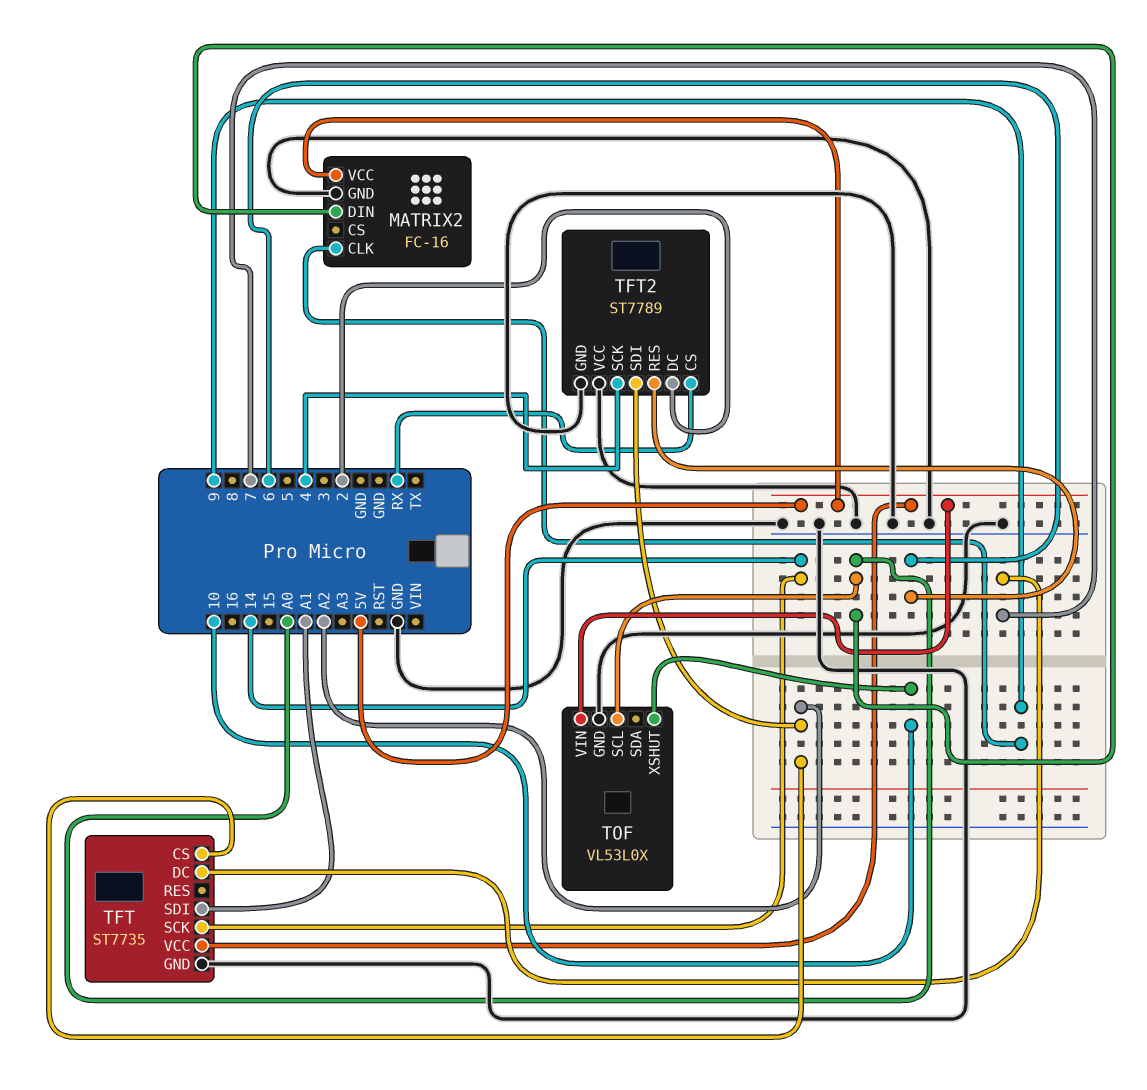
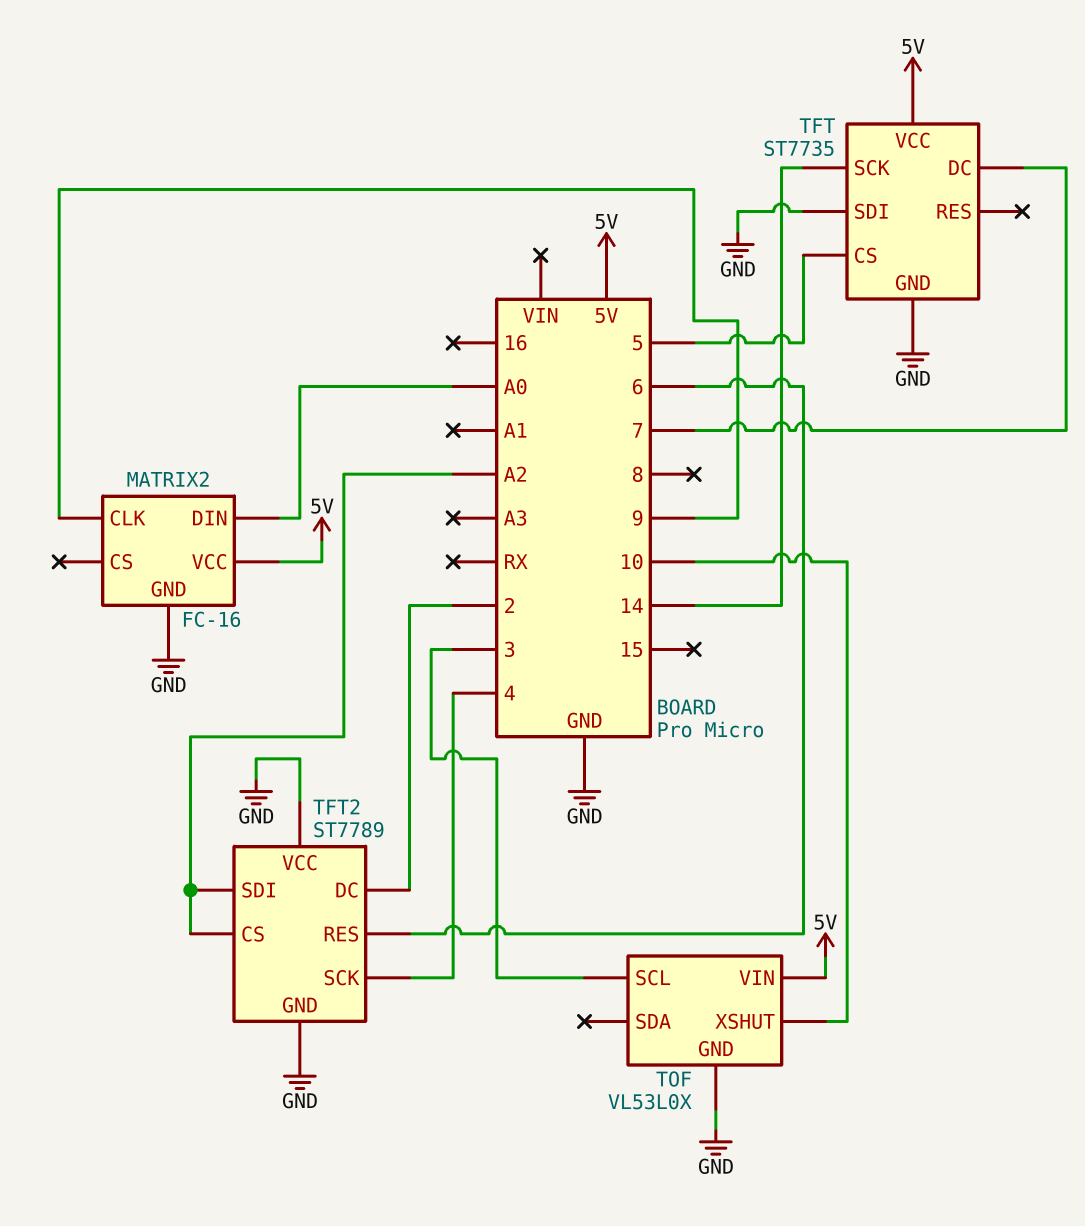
TFT pin CS: A2 -> 5
TFT pin SDI: A1 -> GND
TFT2 pin CS: RX -> A2
TOF pin SCL: A0 -> 3

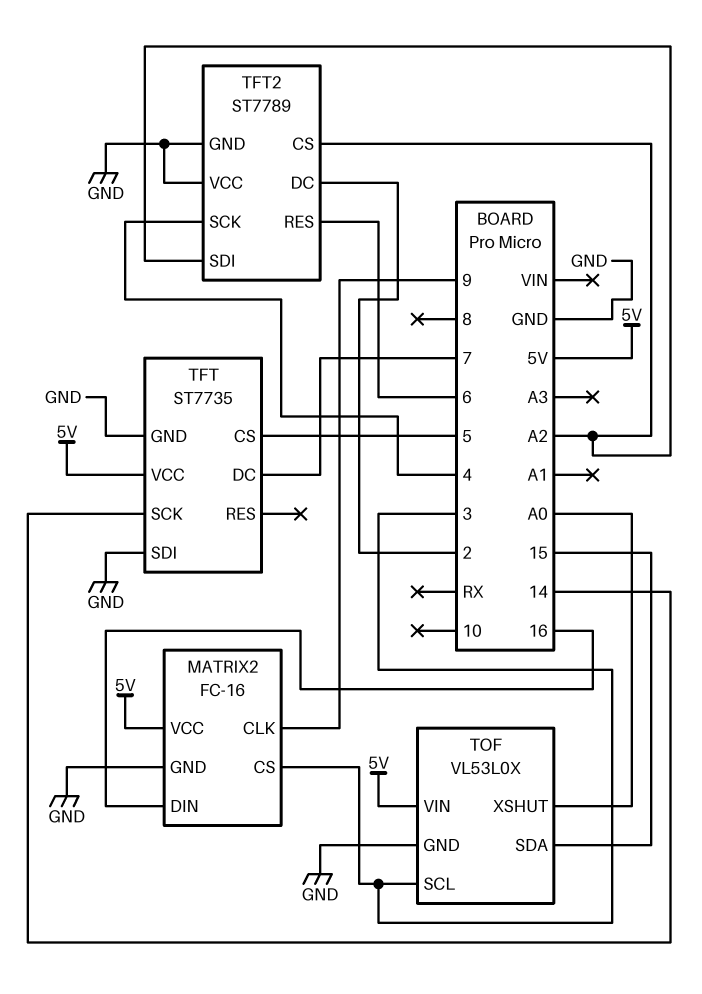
MATRIX2 pin CS: none -> 3
MATRIX2 pin DIN: A0 -> 16
TOF pin SDA: none -> 15
TOF pin XSHUT: 10 -> A0

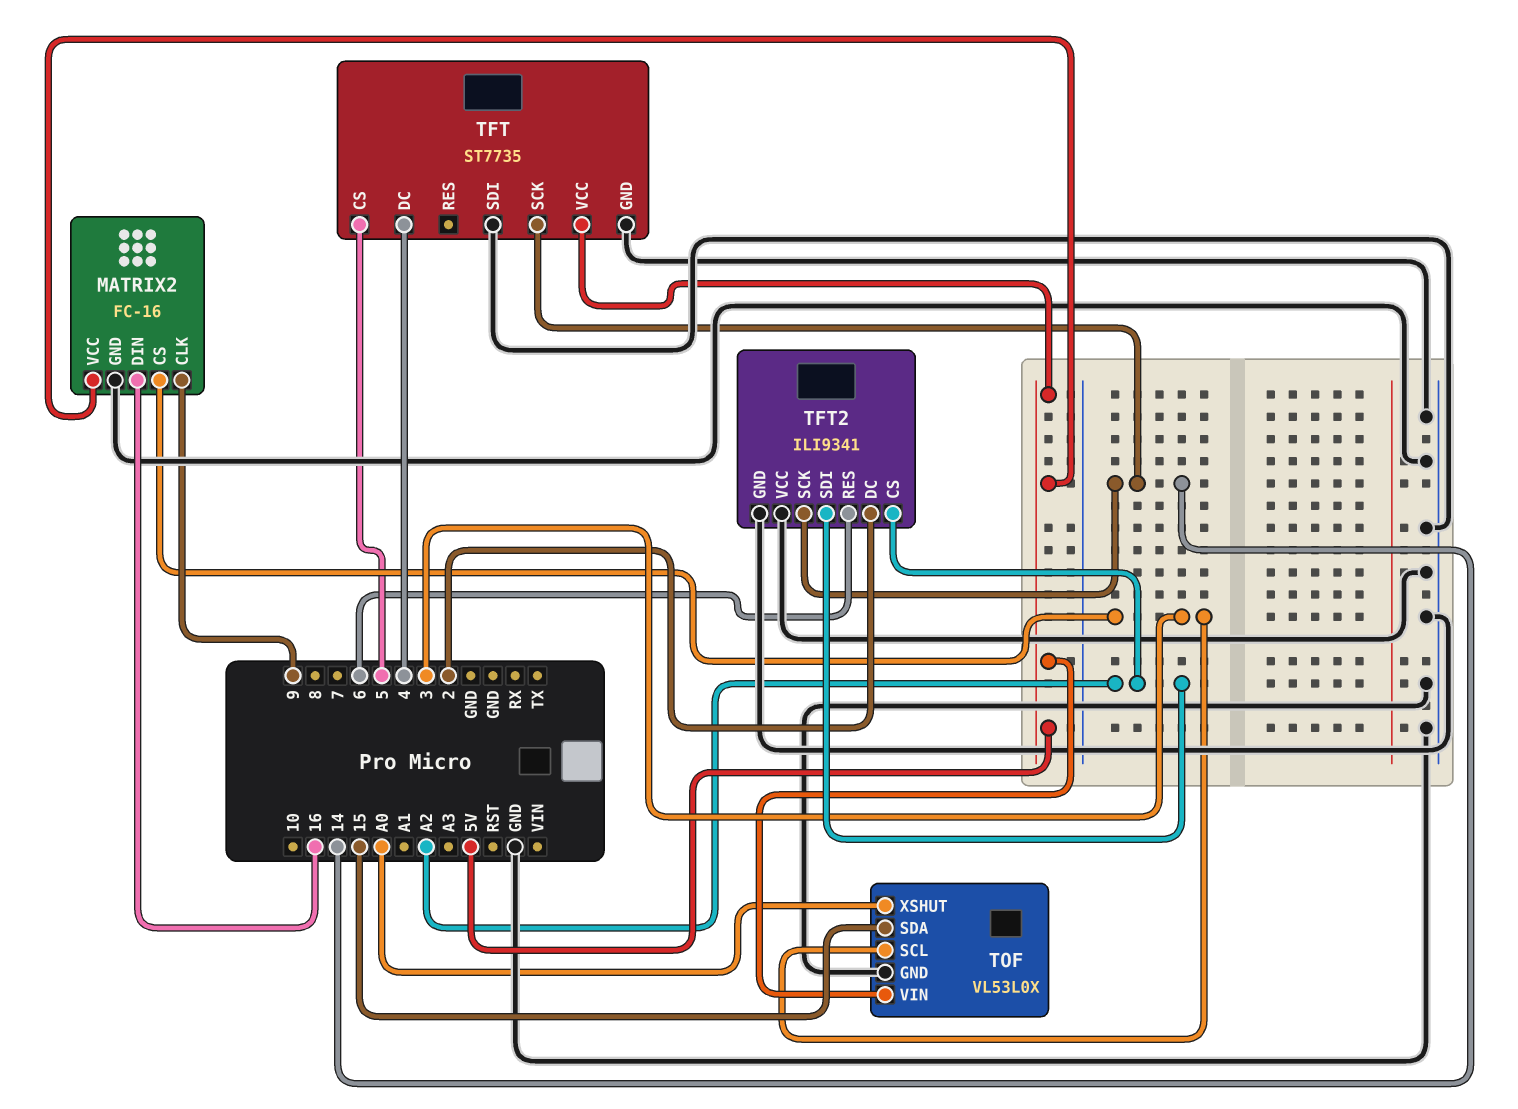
TFT pin DC: 7 -> 4
TFT2: ST7789 -> ILI9341
TFT2 pin SCK: 4 -> 14

